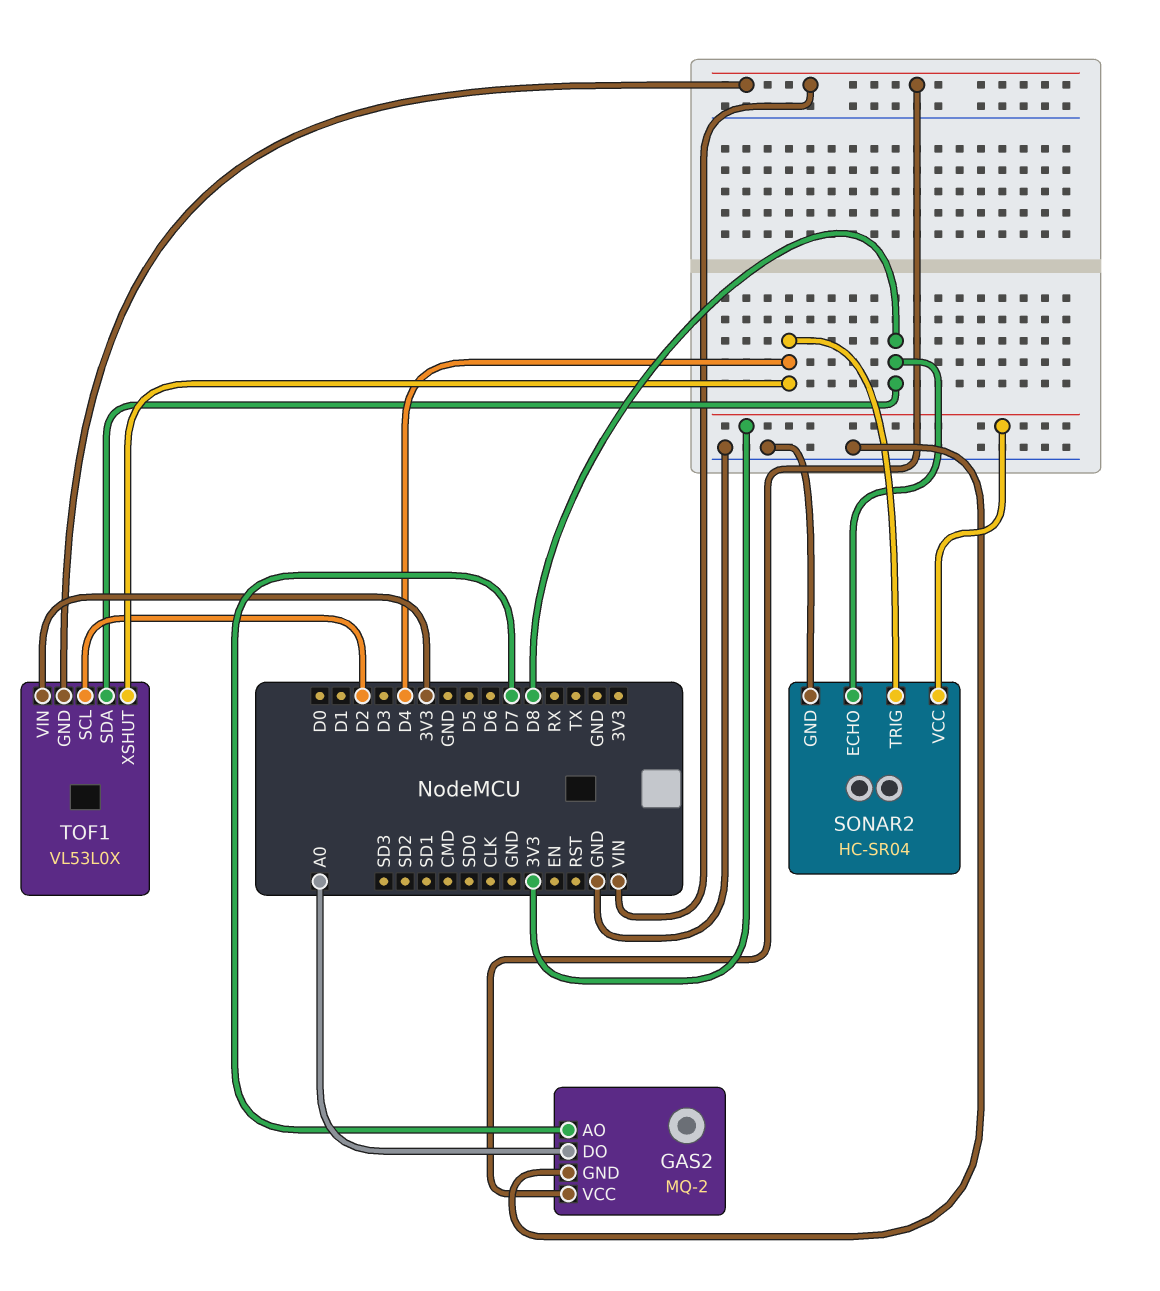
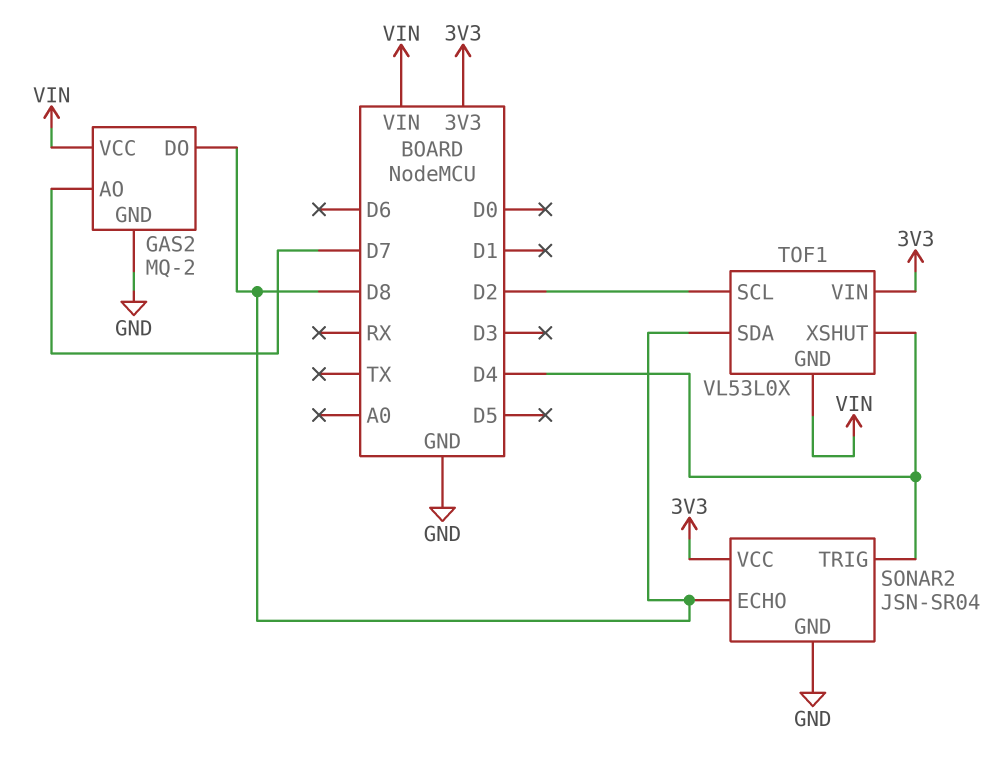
GAS2 pin DO: A0 -> D8
SONAR2: HC-SR04 -> JSN-SR04

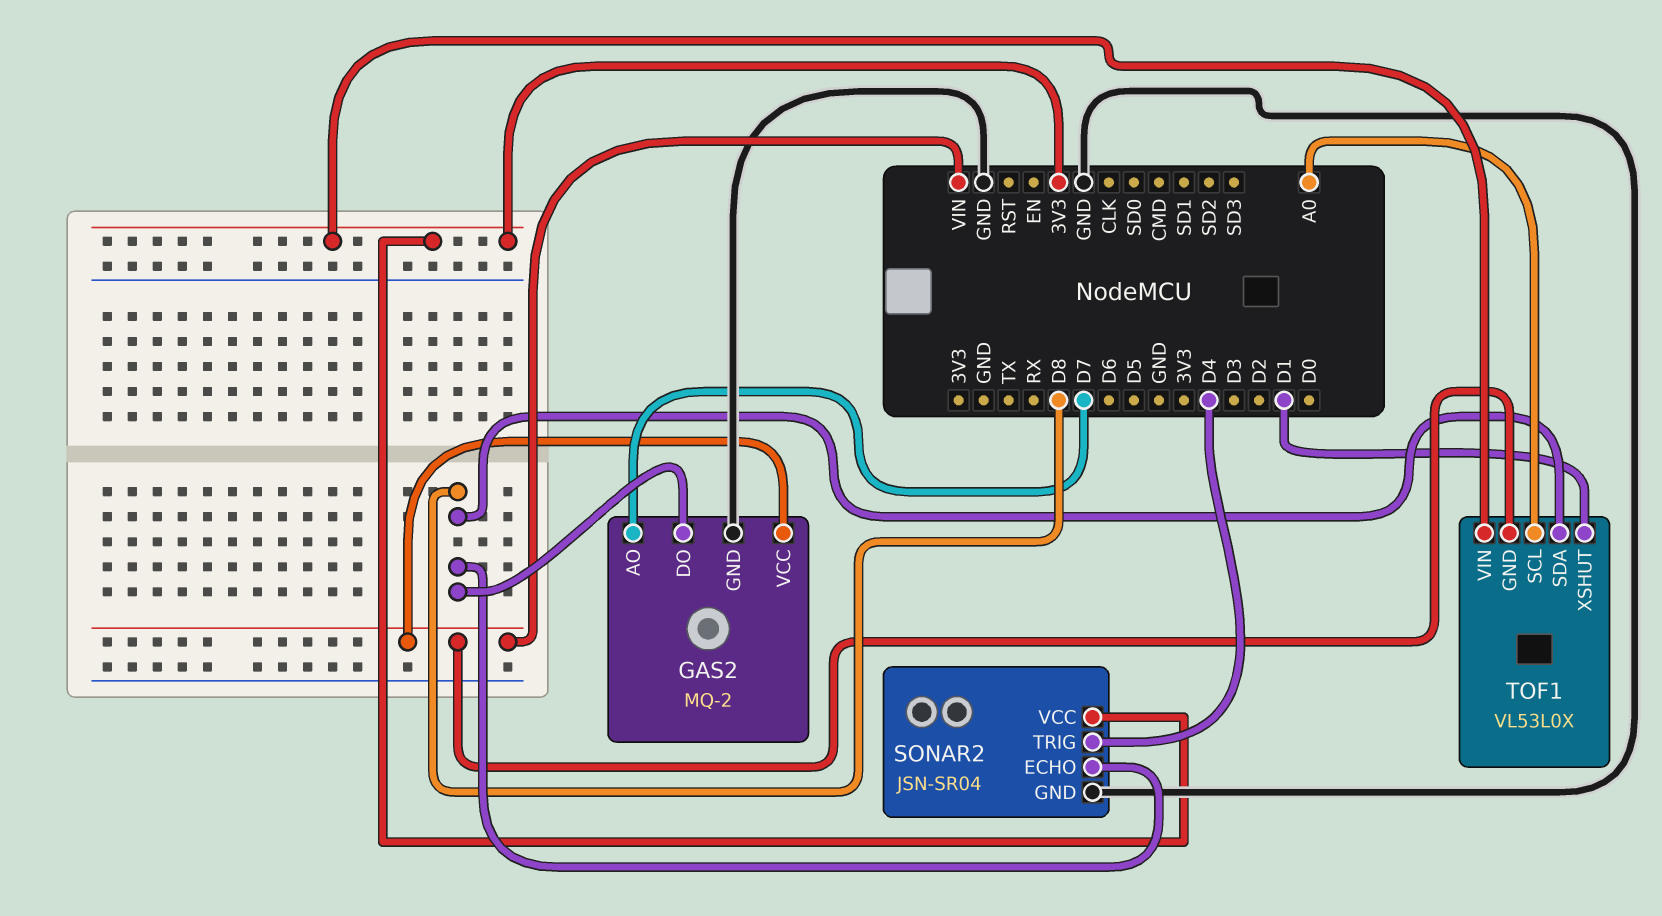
TOF1 pin SCL: D2 -> A0
TOF1 pin XSHUT: D4 -> D1

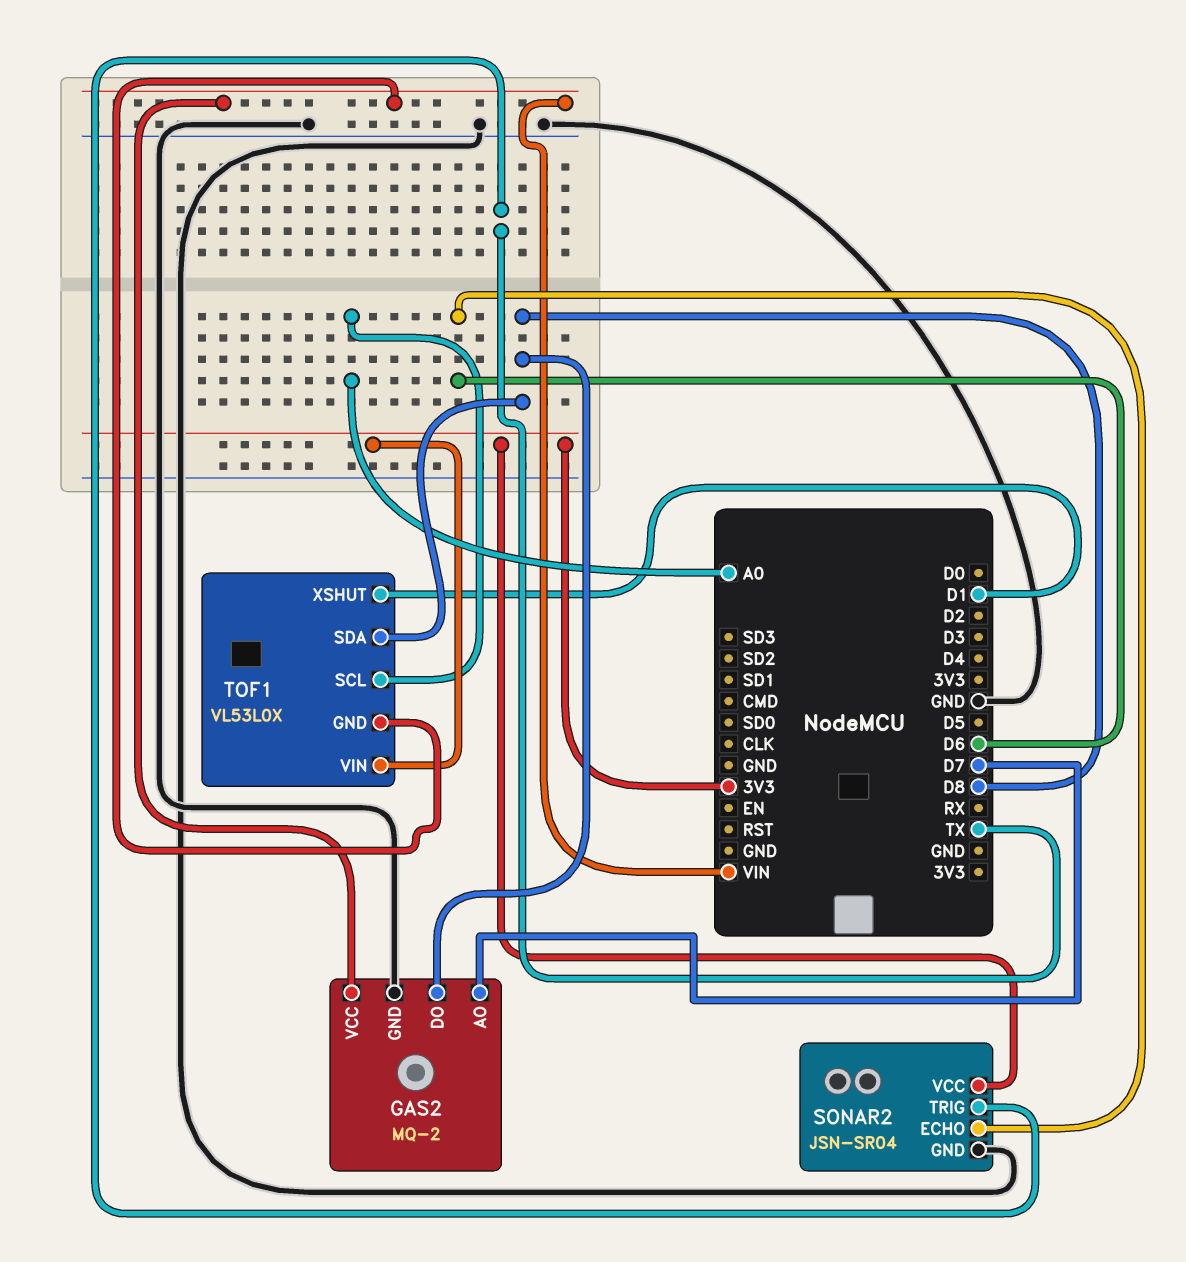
SONAR2 pin ECHO: D8 -> D6
SONAR2 pin TRIG: D4 -> TX

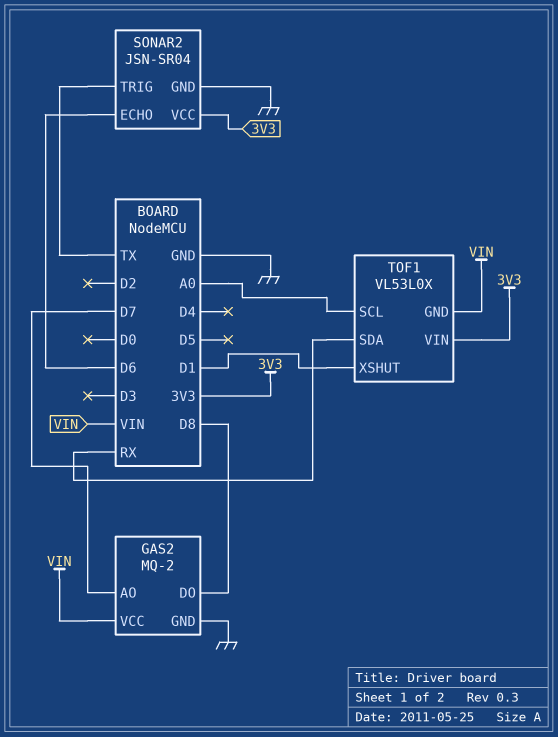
TOF1 pin SDA: D8 -> RX

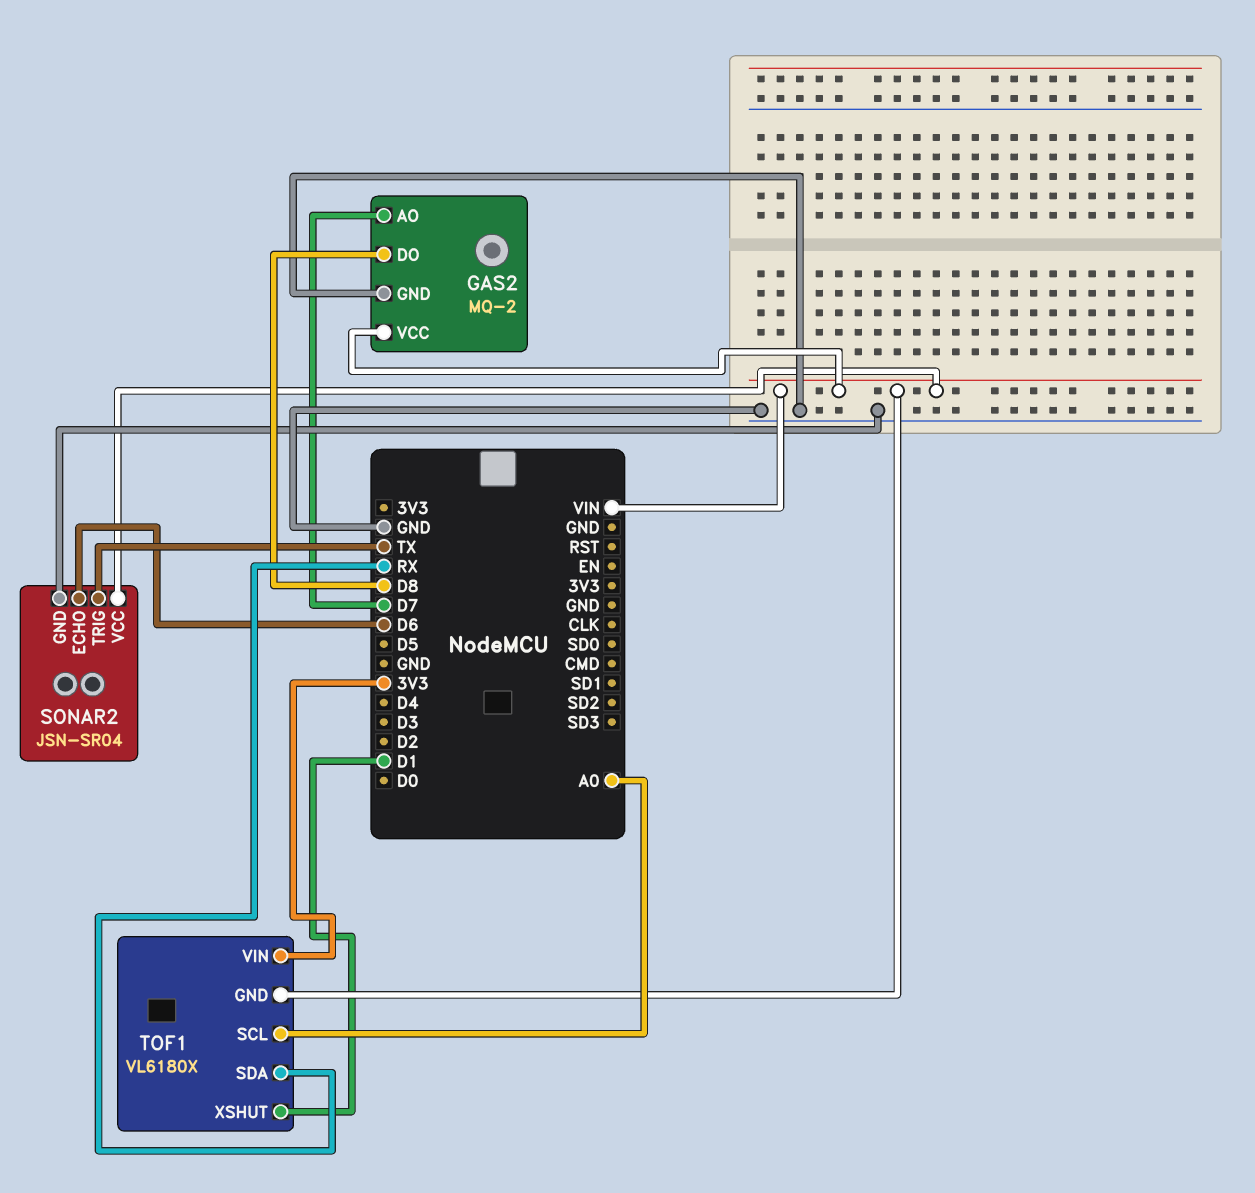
SONAR2 pin VCC: 3V3 -> VIN
TOF1: VL53L0X -> VL6180X

